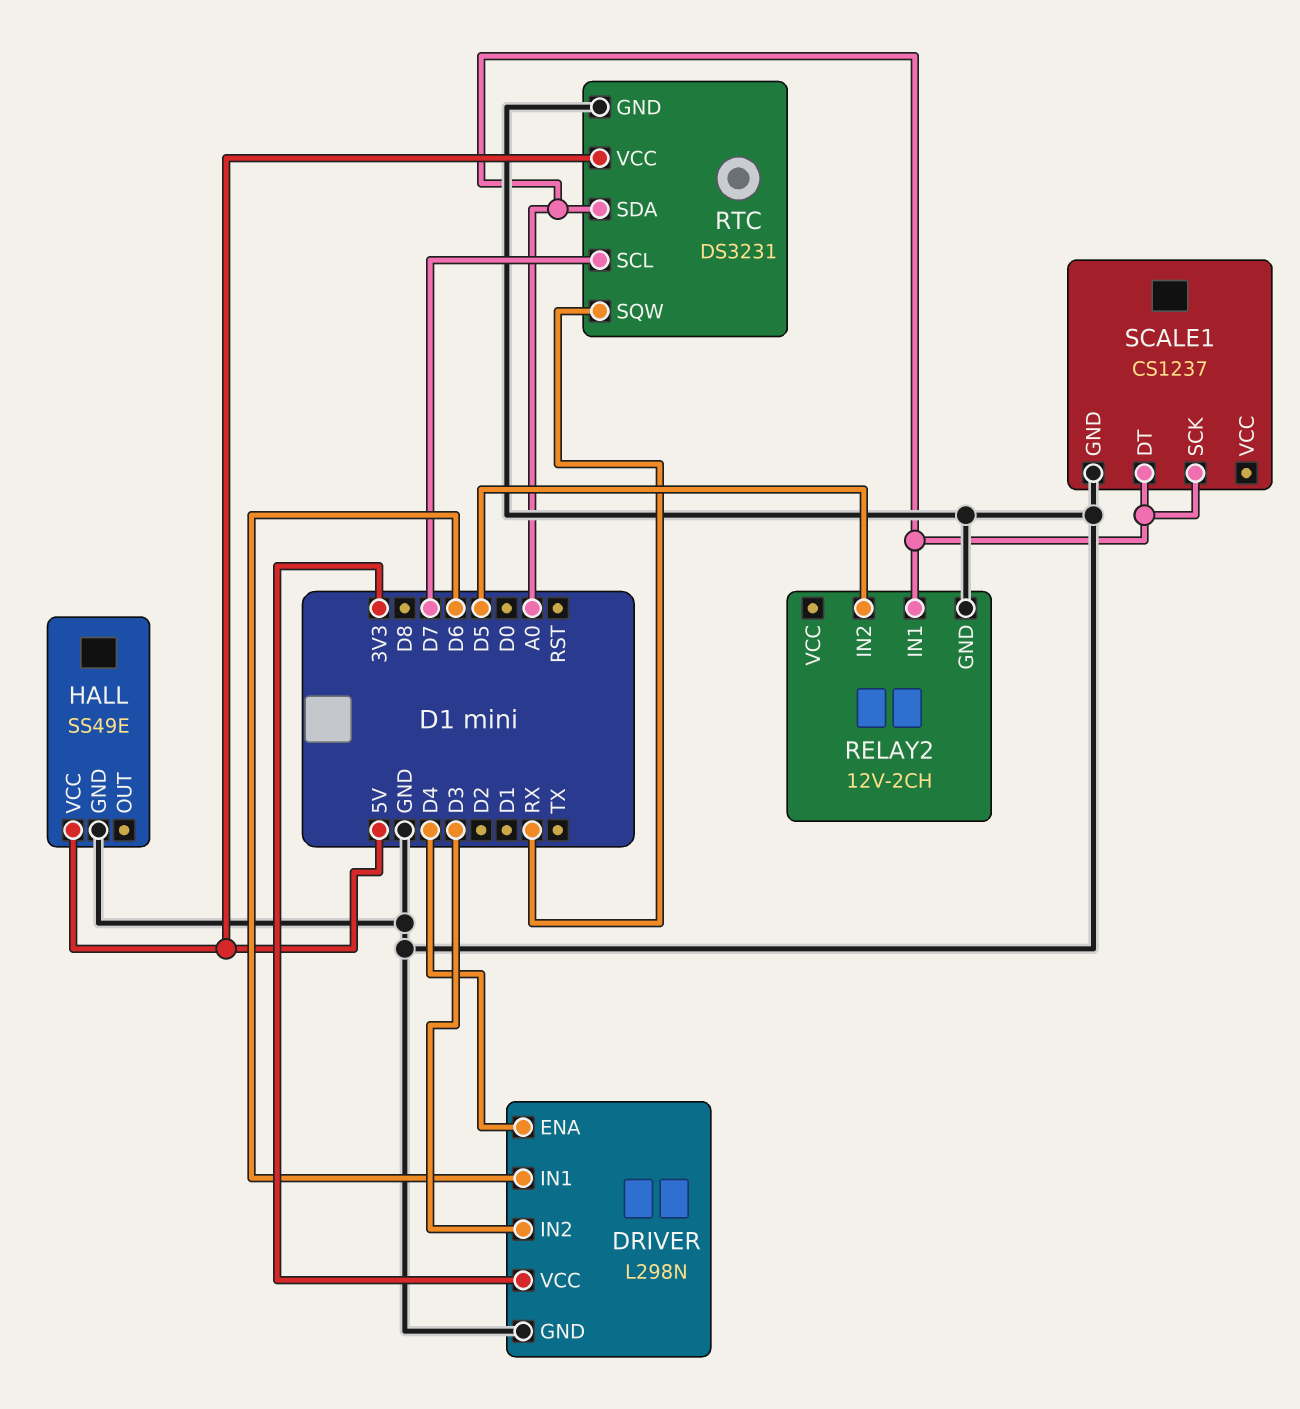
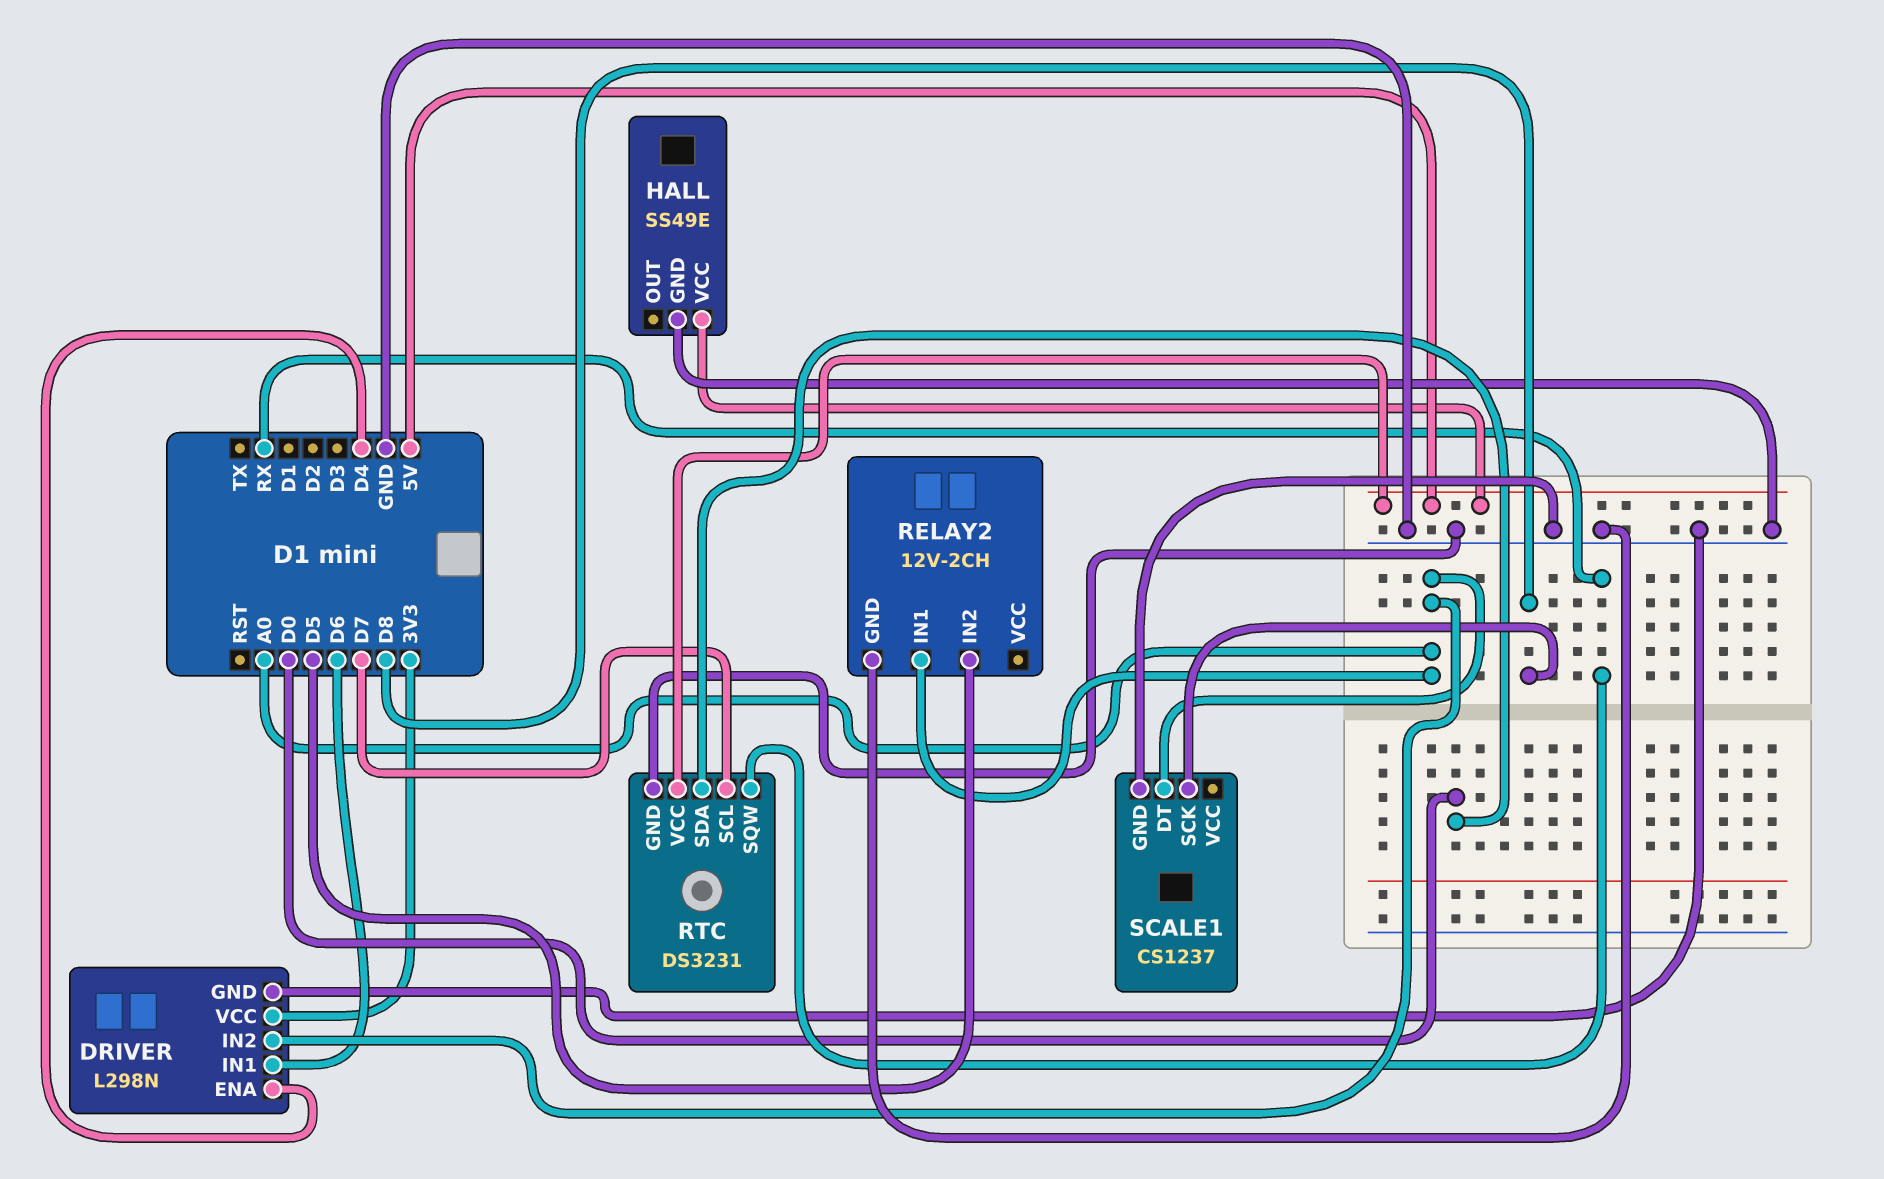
DRIVER pin IN2: D3 -> A0
RTC pin SDA: A0 -> D0
SCALE1 pin SCK: A0 -> D8

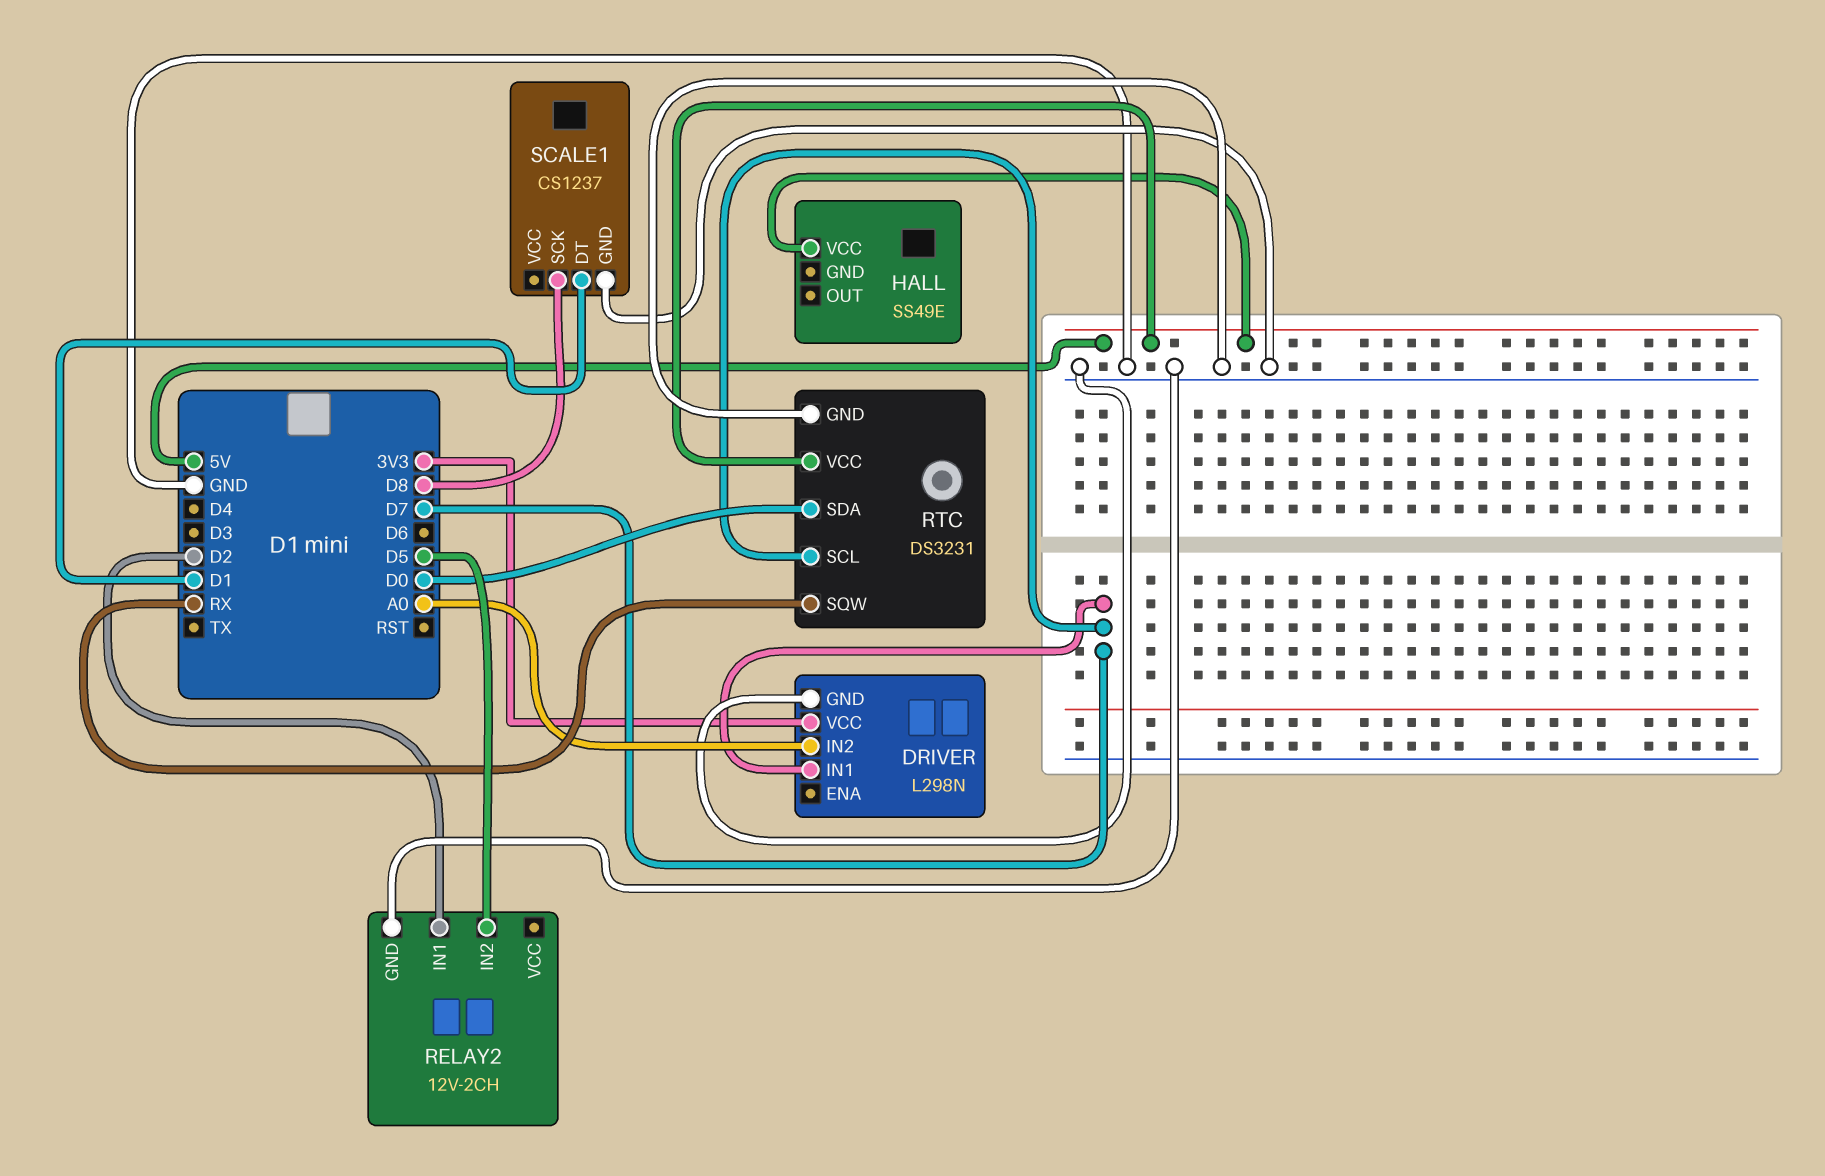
DRIVER pin ENA: D4 -> none
DRIVER pin IN1: D6 -> D7
HALL pin GND: GND -> none
RELAY2 pin IN1: A0 -> D2
SCALE1 pin DT: A0 -> D1

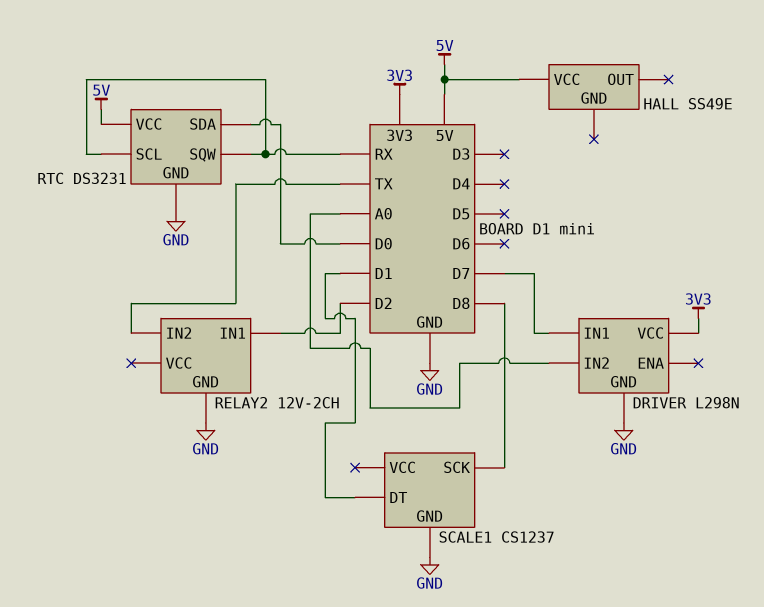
RELAY2 pin IN2: D5 -> TX
RTC pin SCL: D7 -> RX

